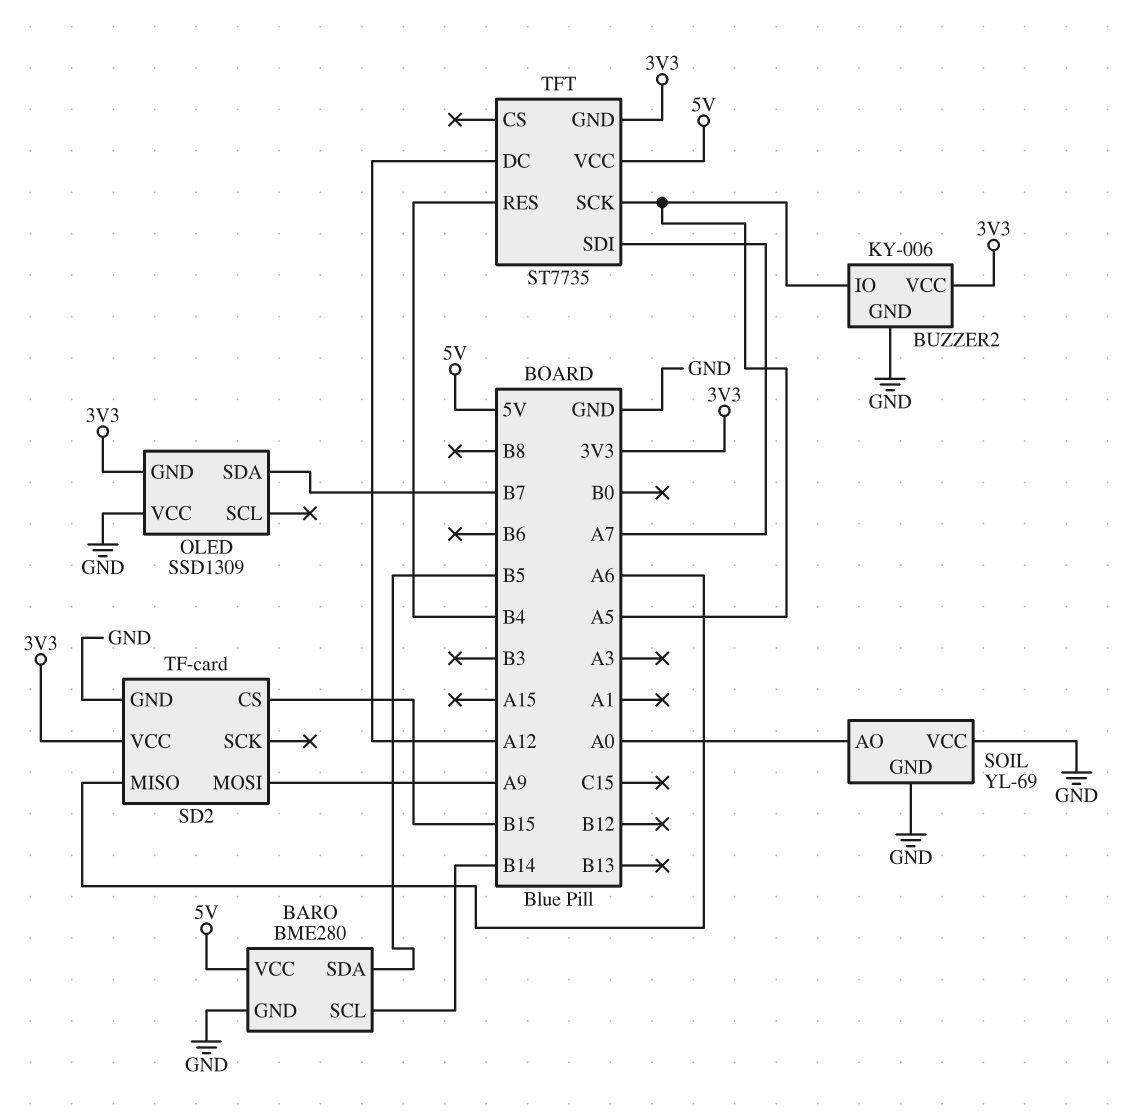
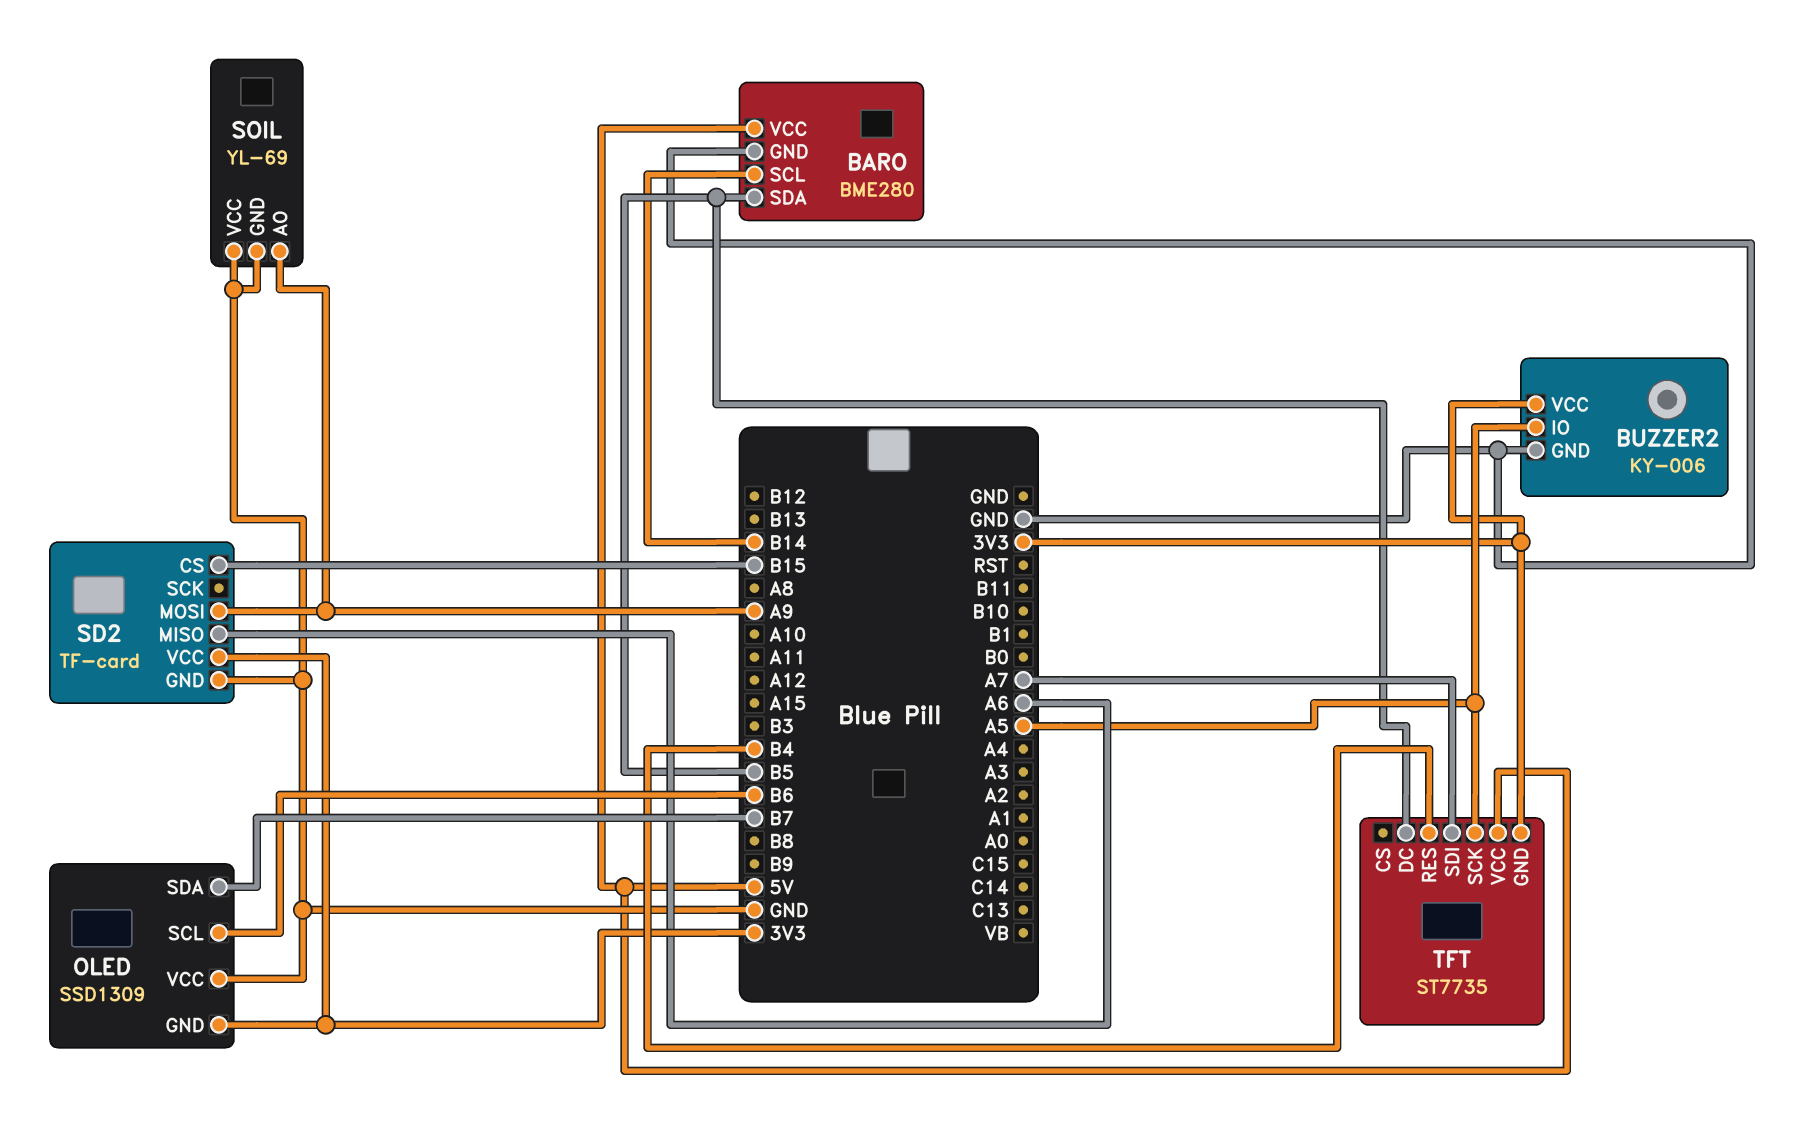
OLED pin SCL: none -> B6
SOIL pin AO: A0 -> A9
TFT pin DC: A12 -> B5

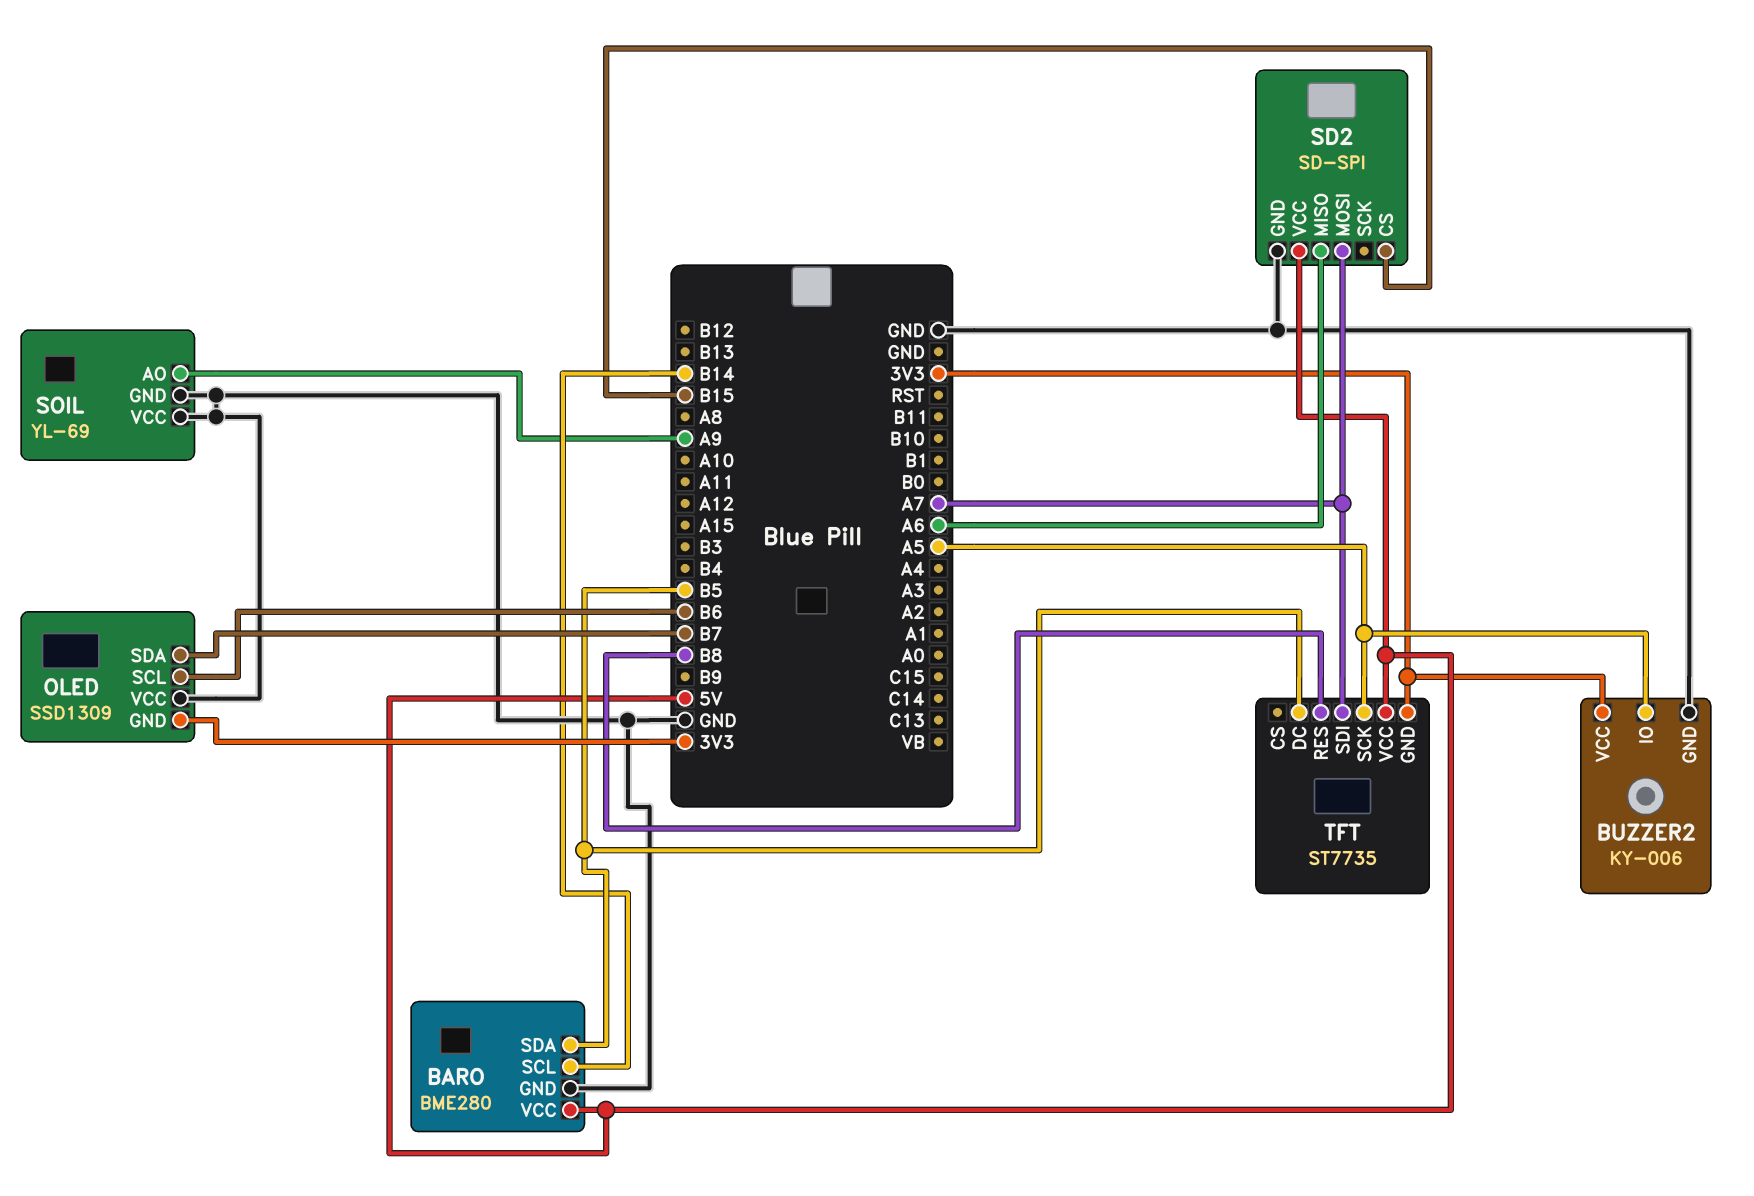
SD2: TF-card -> SD-SPI
SD2 pin MOSI: A9 -> A7
SD2 pin VCC: 3V3 -> 5V
TFT pin RES: B4 -> B8

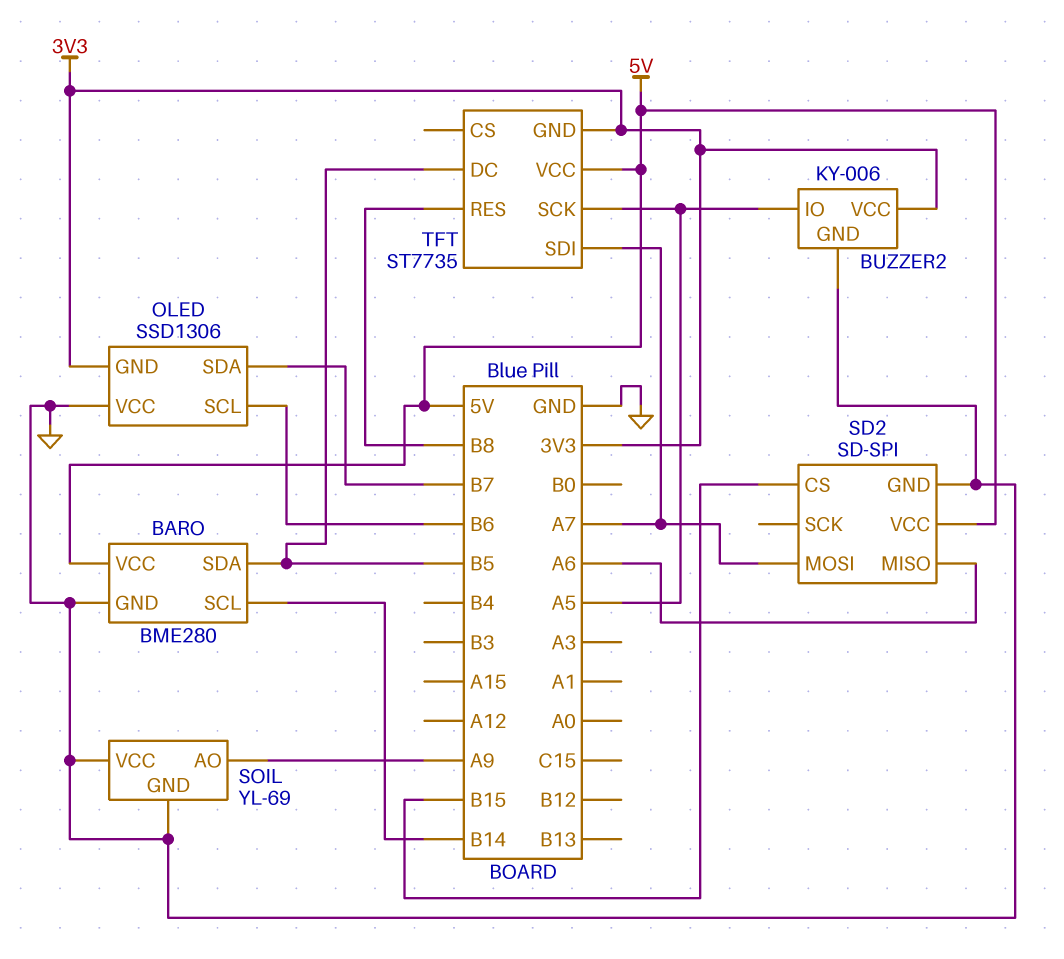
OLED: SSD1309 -> SSD1306

